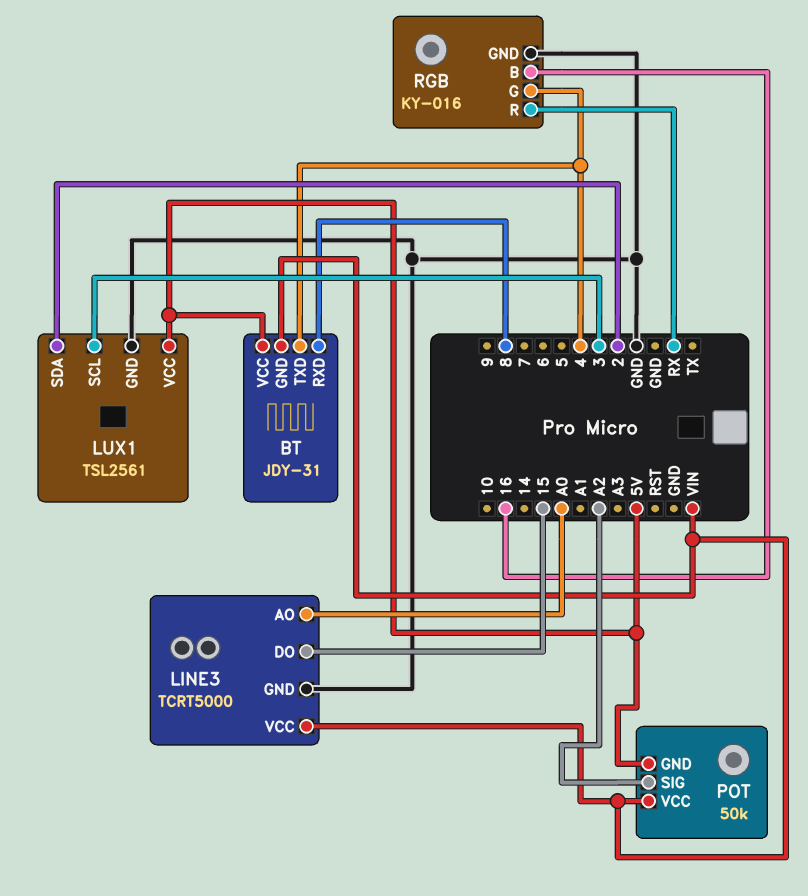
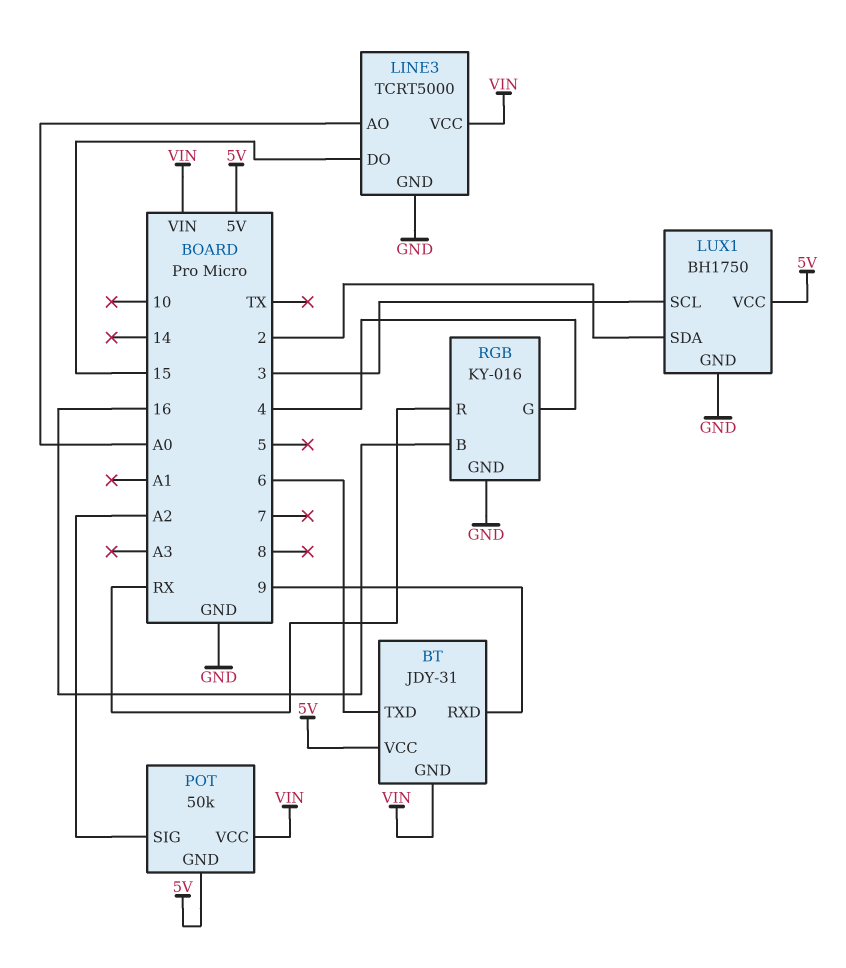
BT pin RXD: 8 -> 9
BT pin TXD: 4 -> 6
LUX1: TSL2561 -> BH1750

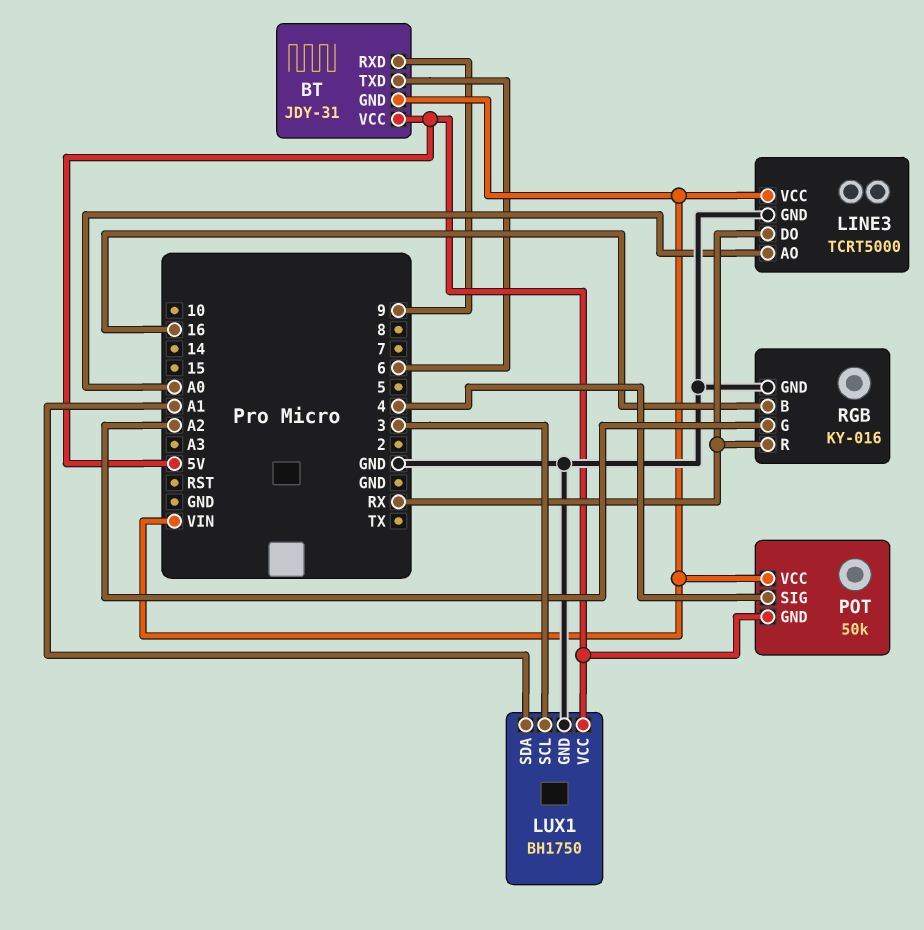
LINE3 pin DO: 15 -> RX
LUX1 pin SDA: 2 -> A1
POT pin SIG: A2 -> 4
RGB pin G: 4 -> A2

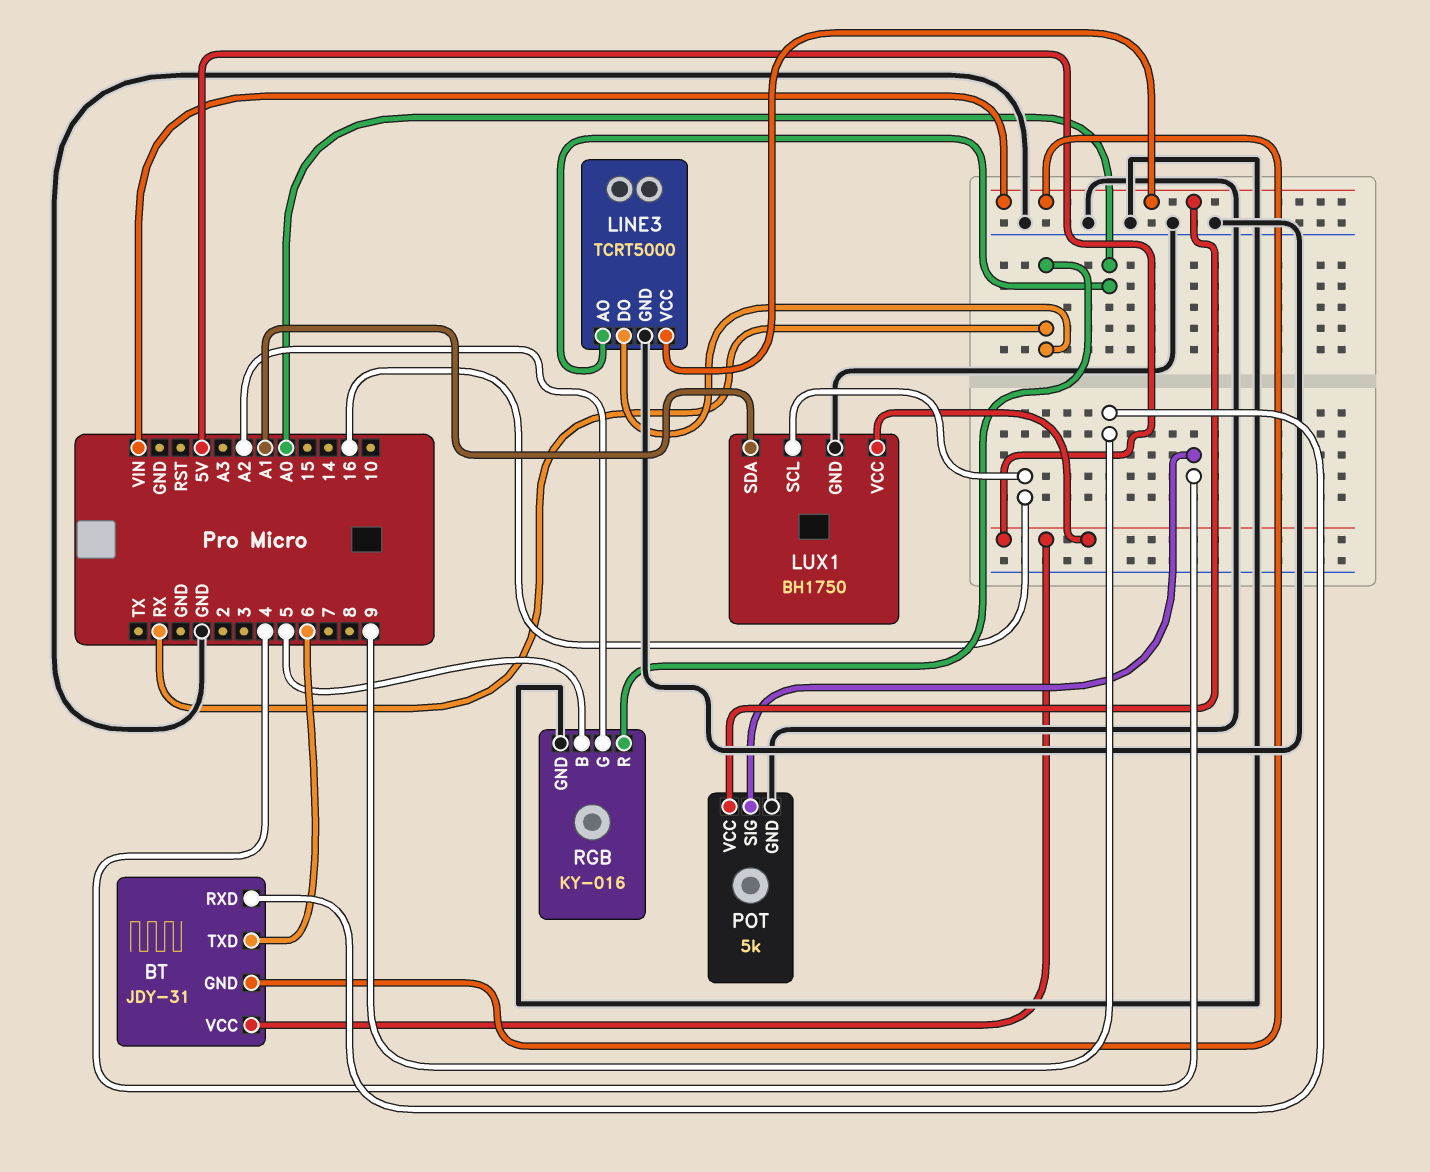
LUX1 pin SCL: 3 -> 16
POT: 50k -> 5k
POT pin GND: 5V -> GND
RGB pin B: 16 -> 5

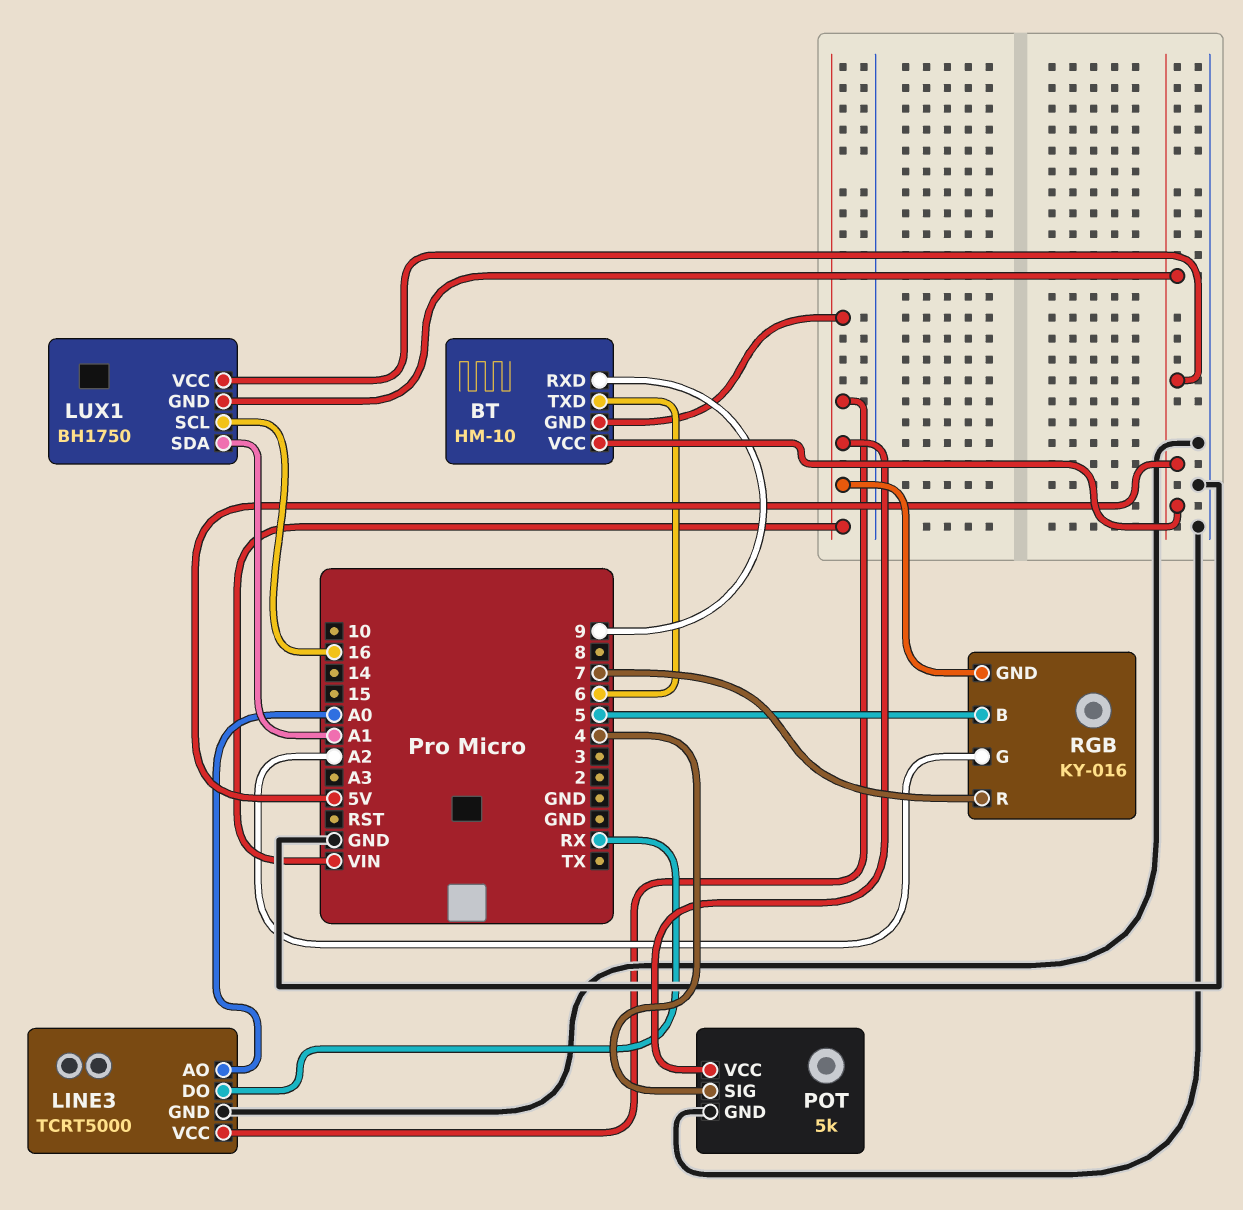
BT: JDY-31 -> HM-10
LUX1 pin GND: GND -> 5V
RGB pin GND: GND -> VIN
RGB pin R: RX -> 7

